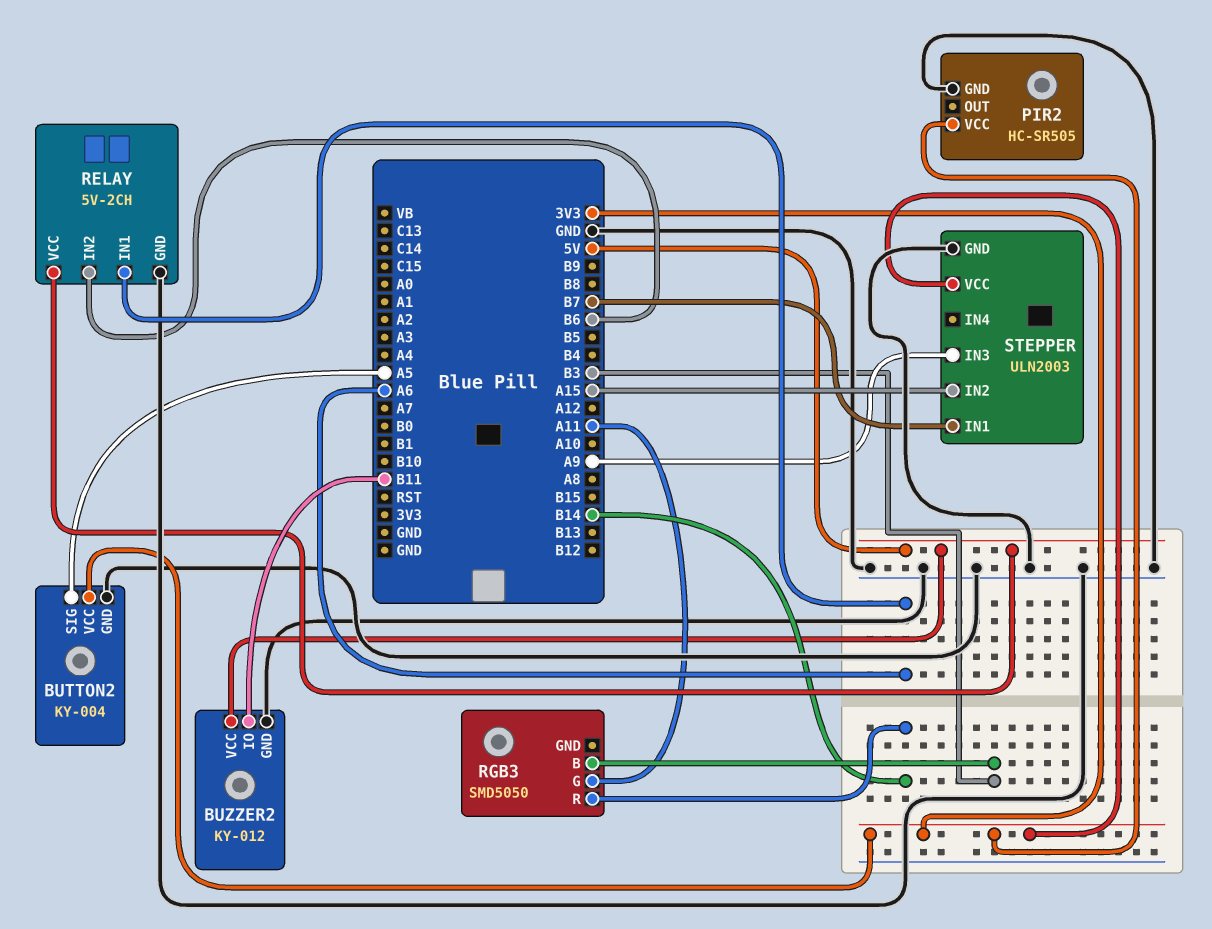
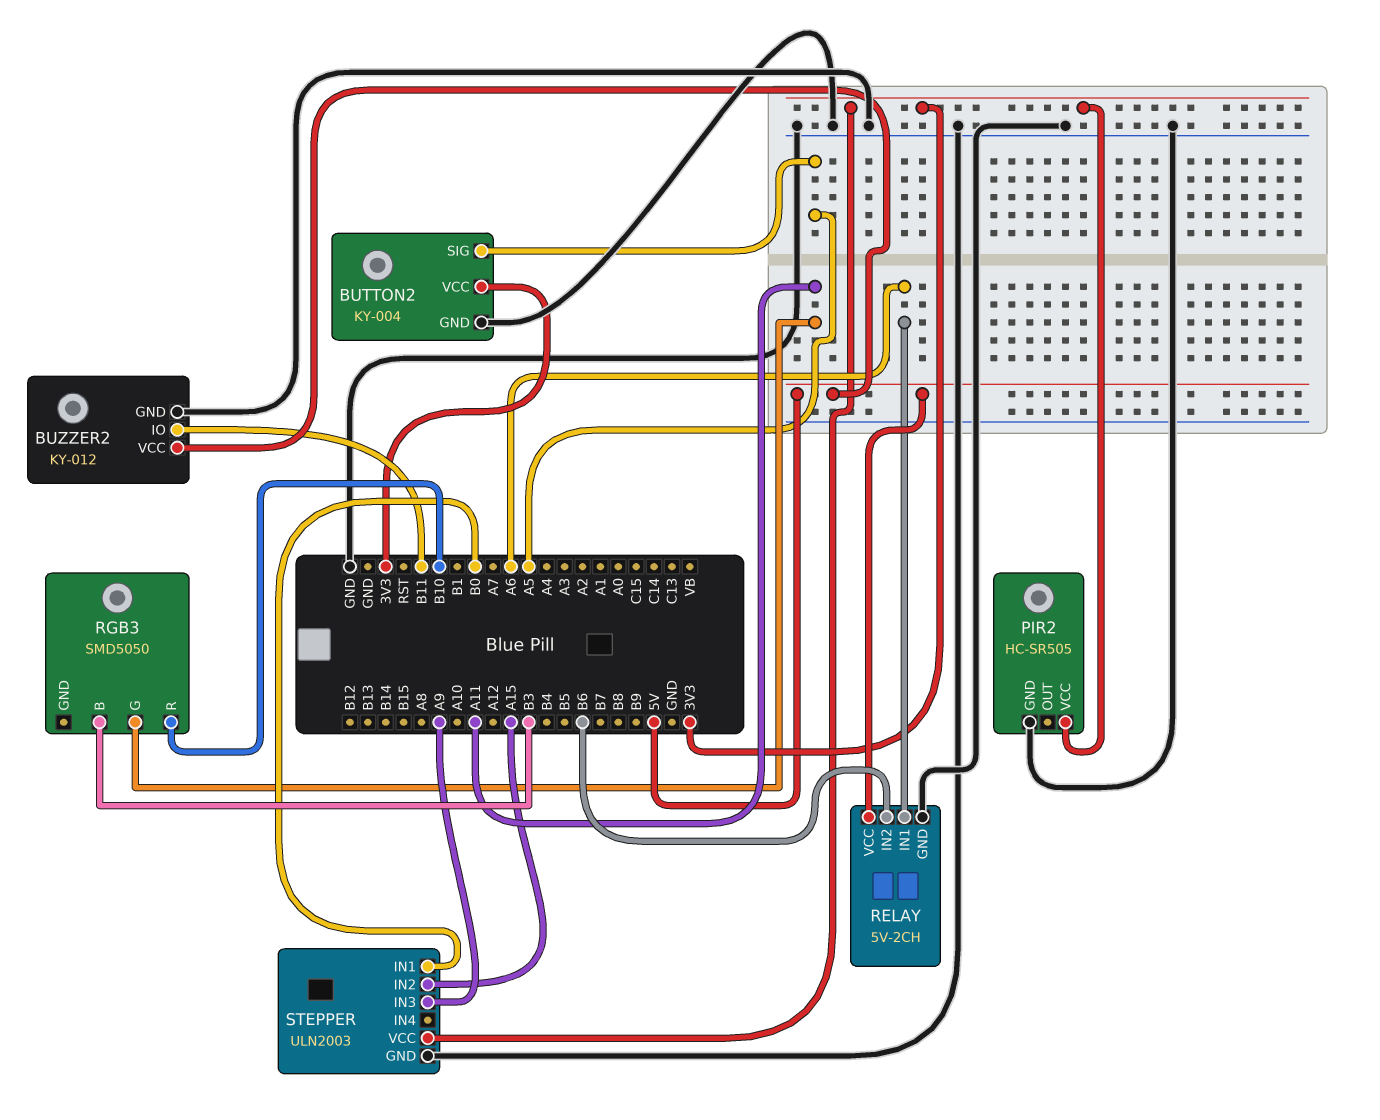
RGB3 pin R: B14 -> B10
STEPPER pin IN1: B7 -> B0

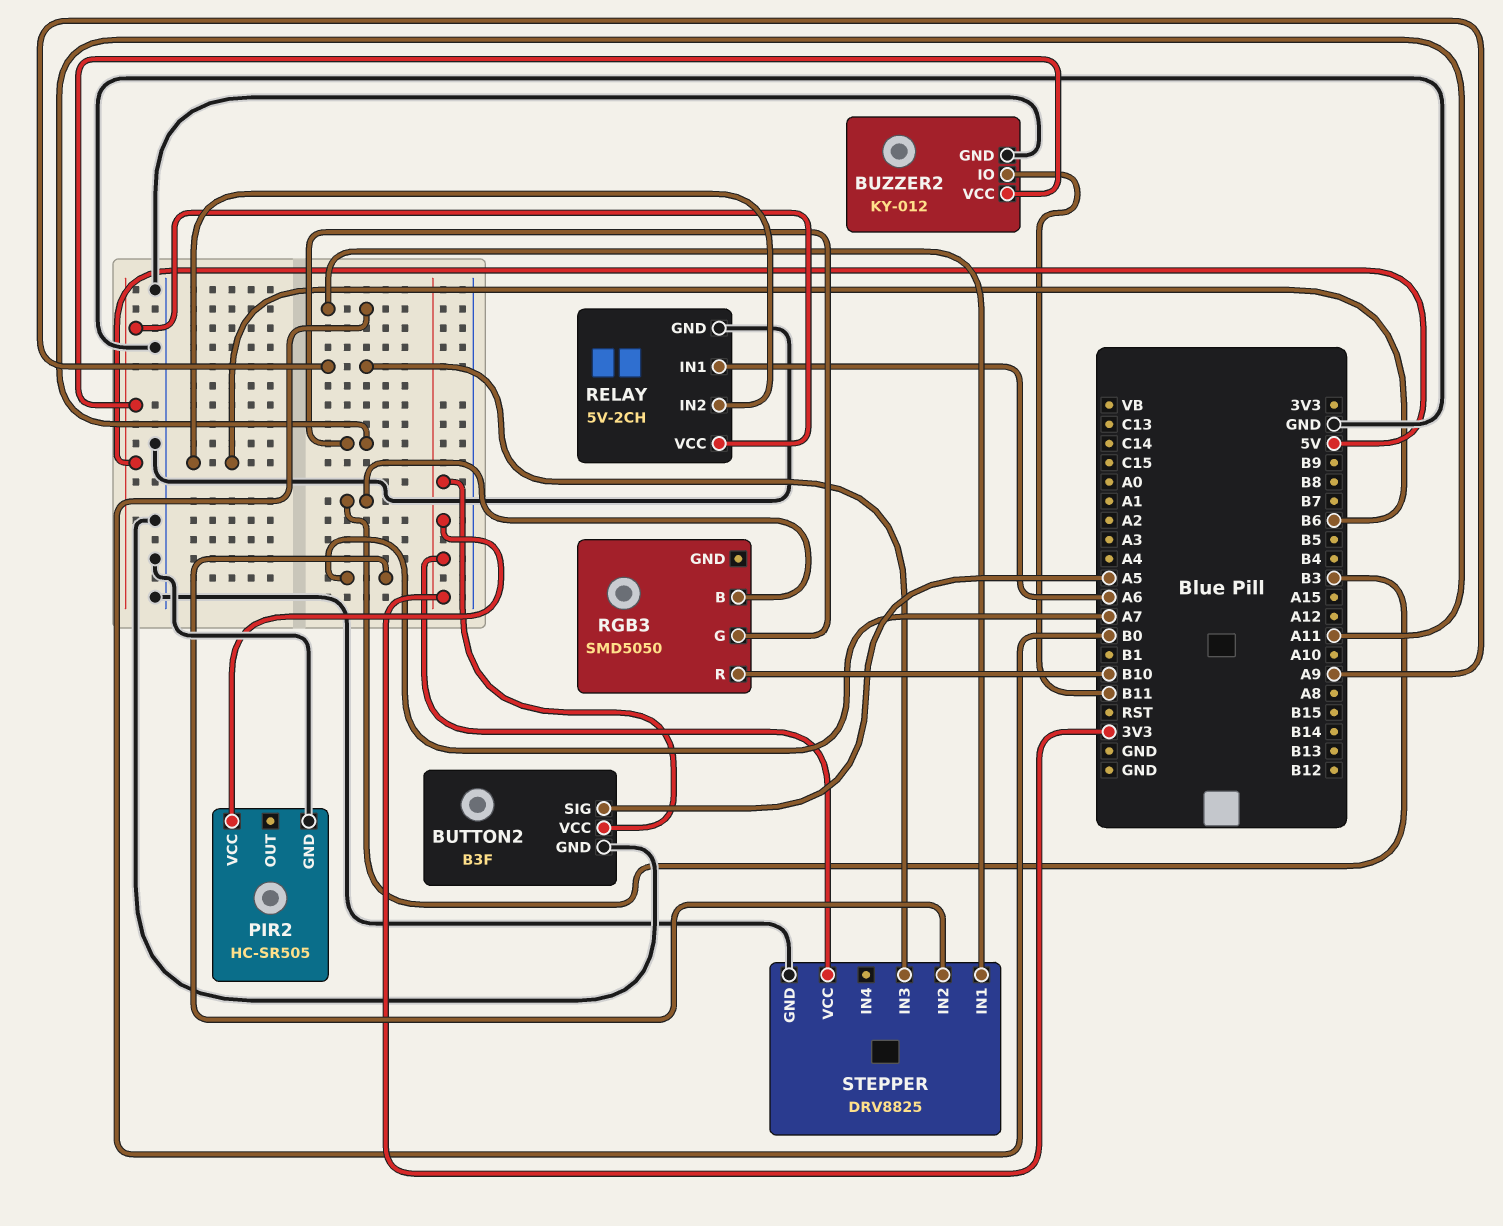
BUTTON2: KY-004 -> B3F
STEPPER: ULN2003 -> DRV8825
STEPPER pin IN2: A15 -> A7

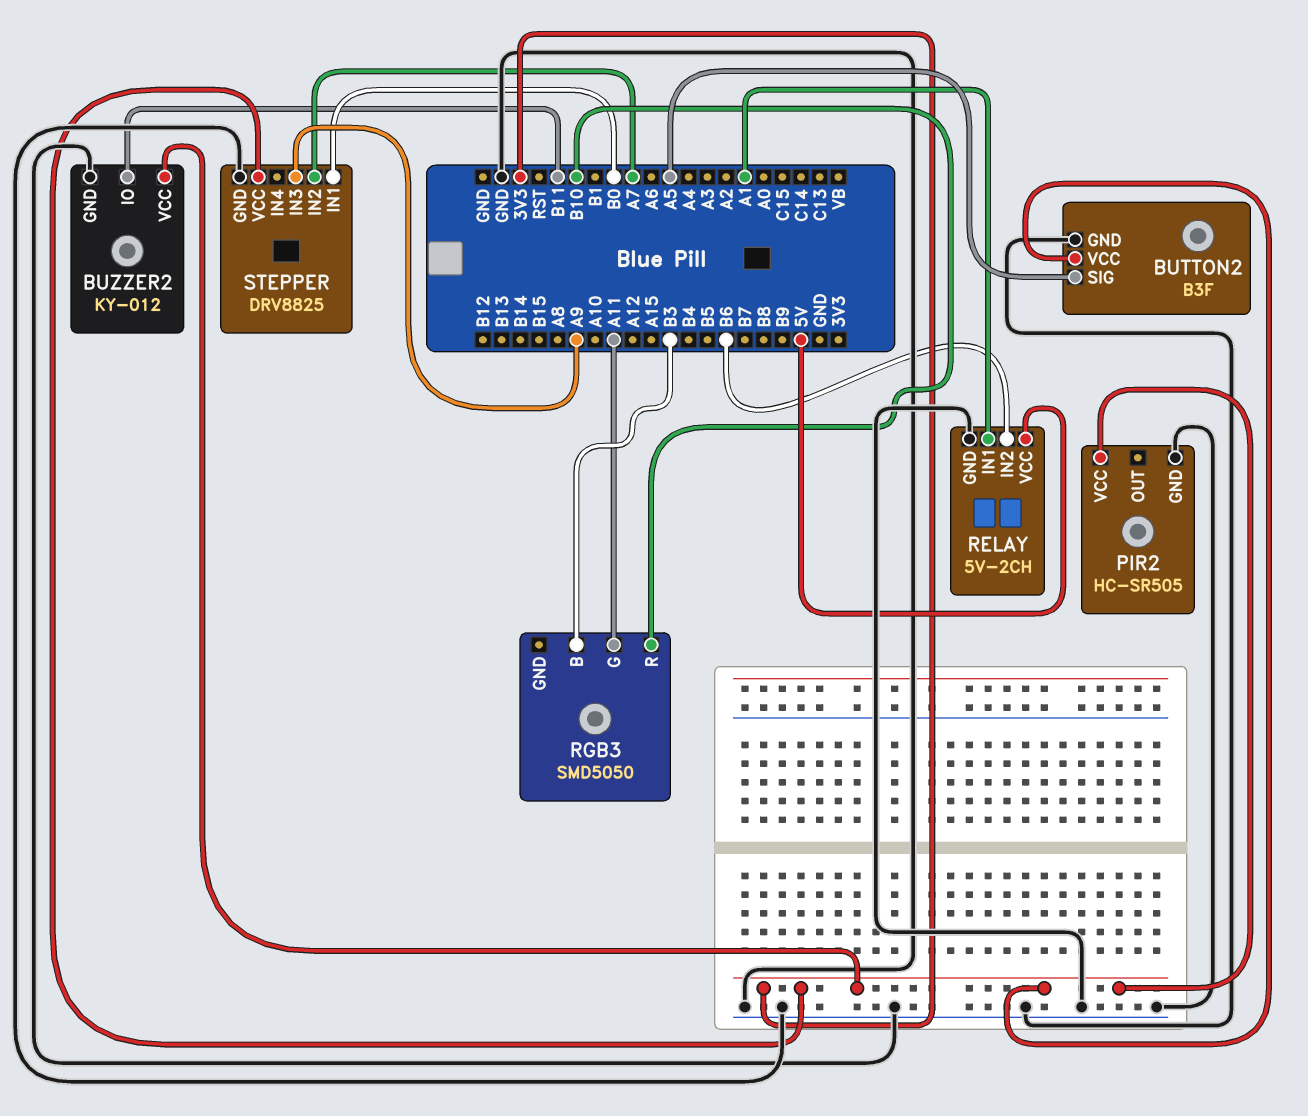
BUZZER2 pin VCC: 5V -> 3V3
RELAY pin IN1: A6 -> A1

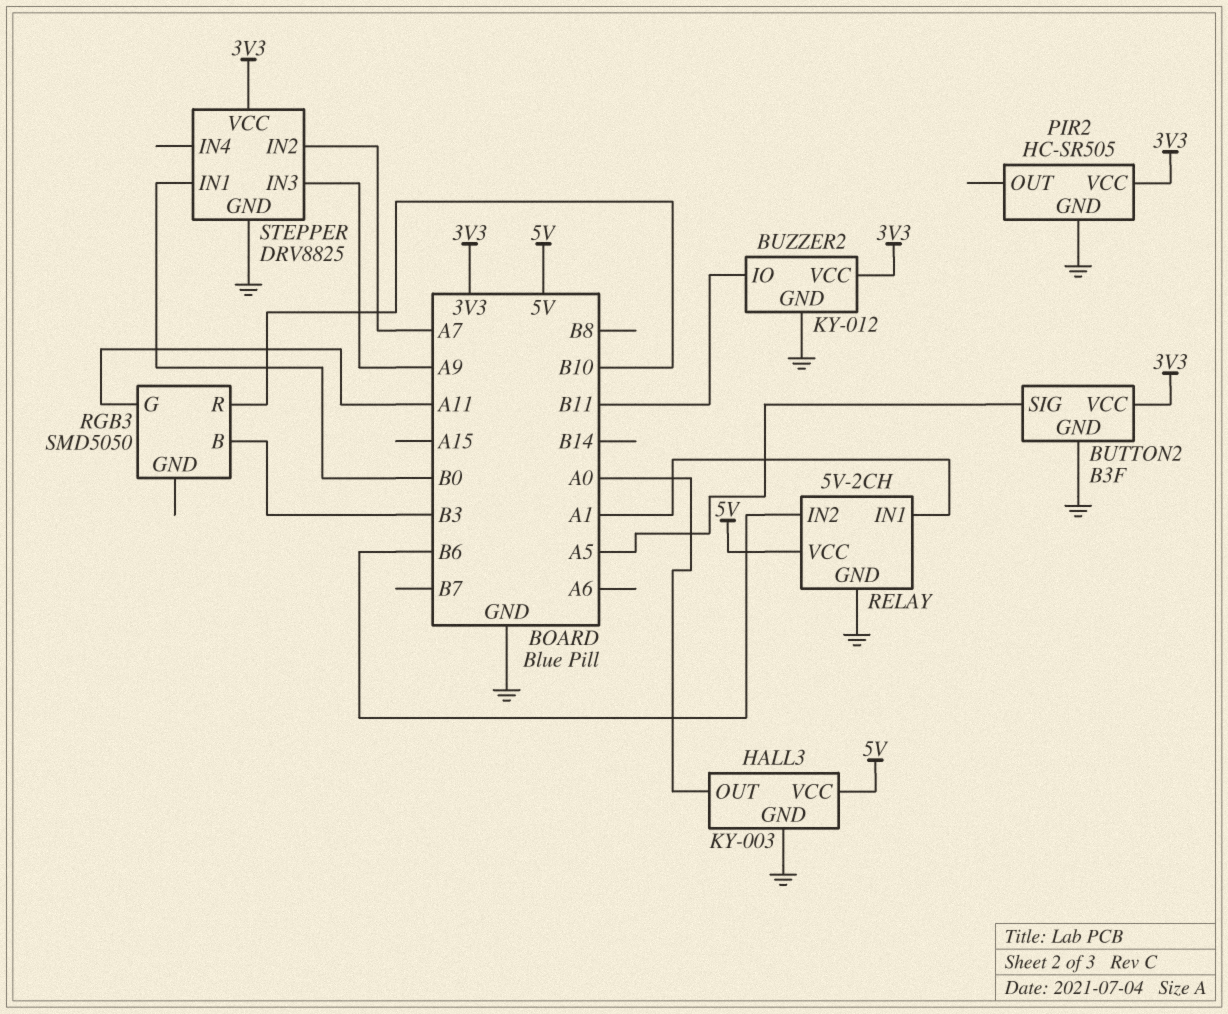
HALL3: none -> KY-003
HALL3 pin GND: none -> GND
HALL3 pin OUT: none -> A0
HALL3 pin VCC: none -> 5V

